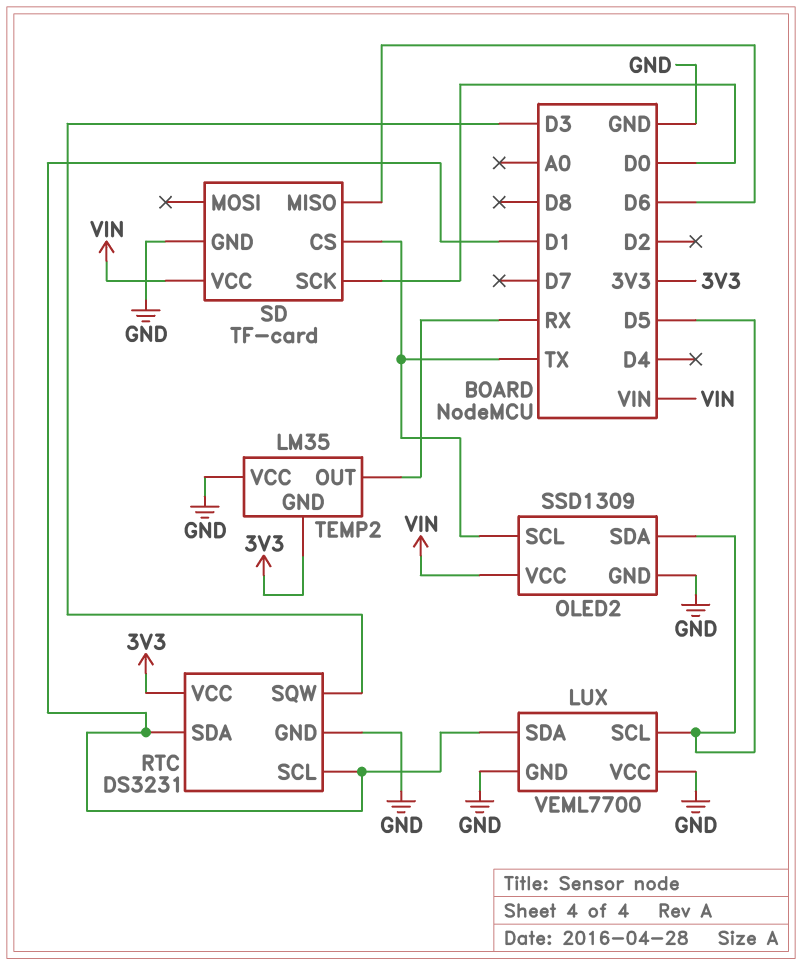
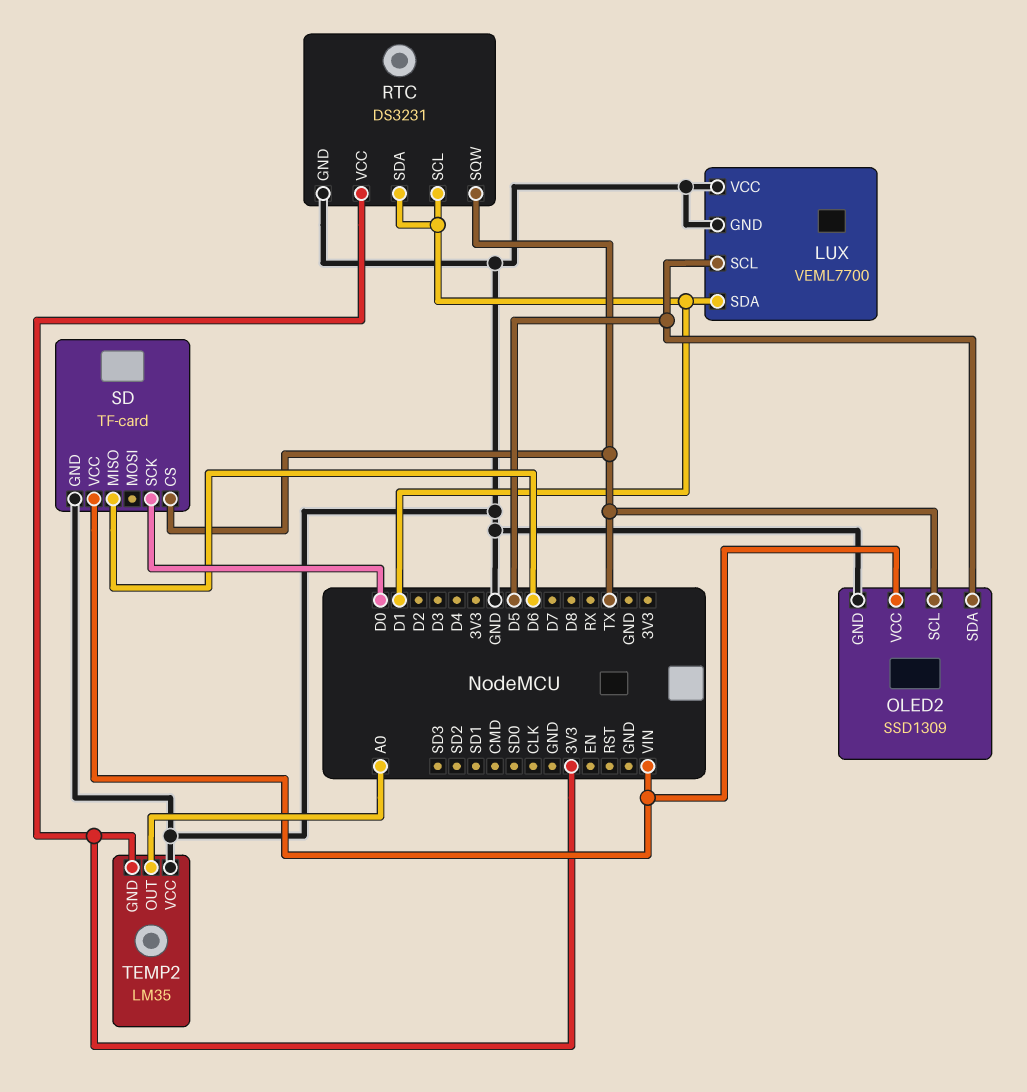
RTC pin SQW: D3 -> TX
TEMP2 pin OUT: RX -> A0

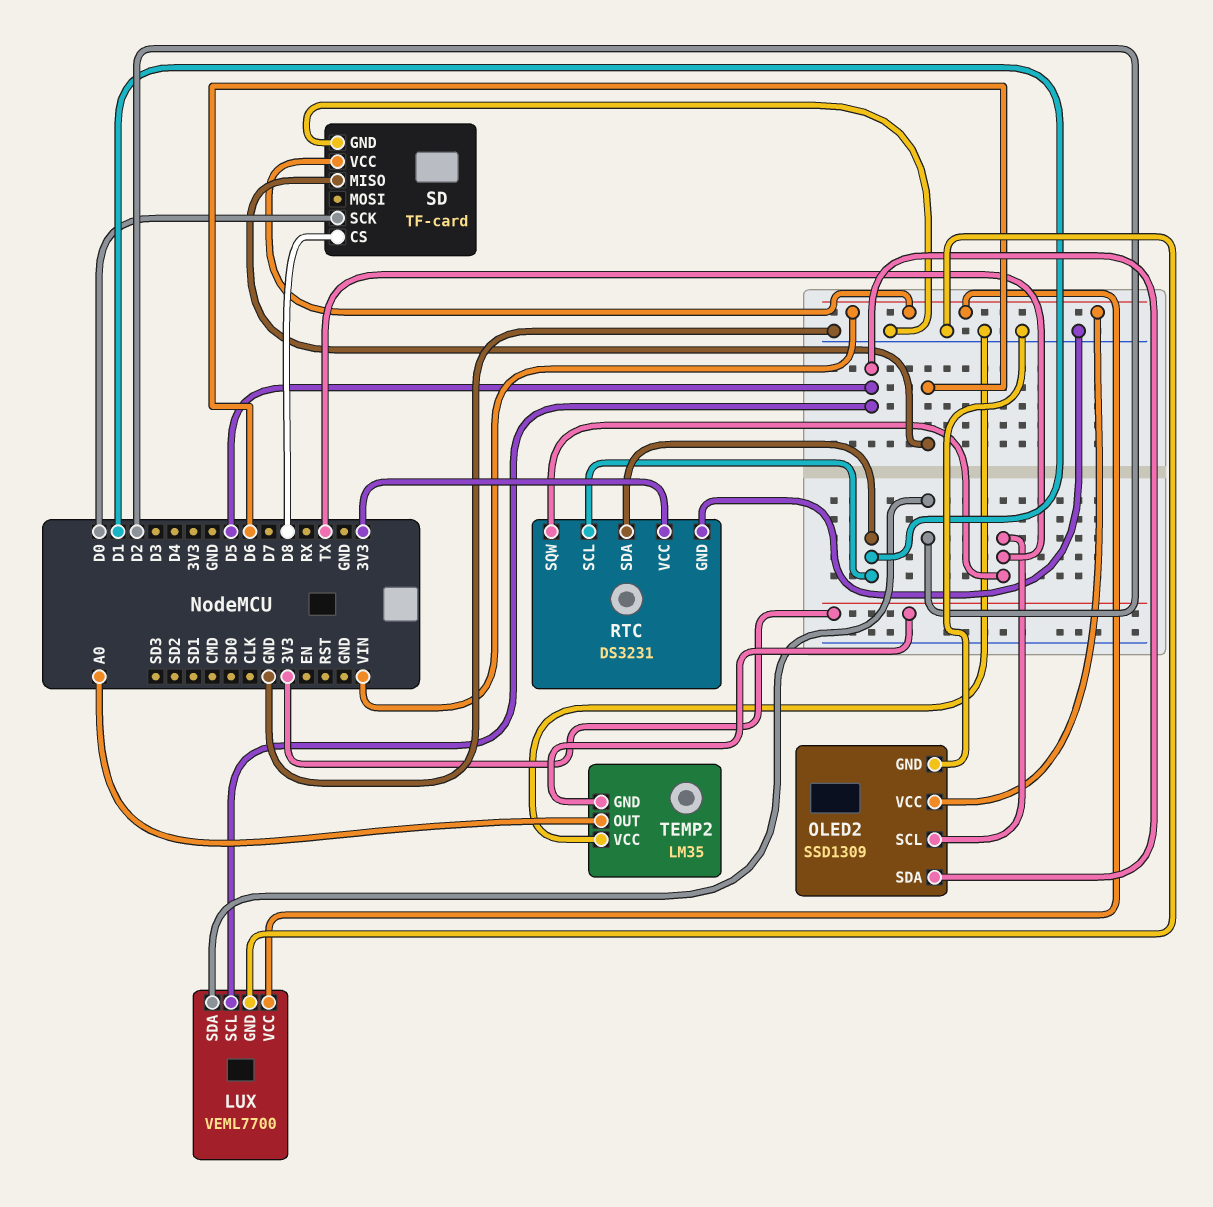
LUX pin SDA: D1 -> D2
LUX pin VCC: GND -> VIN
SD pin CS: TX -> D8

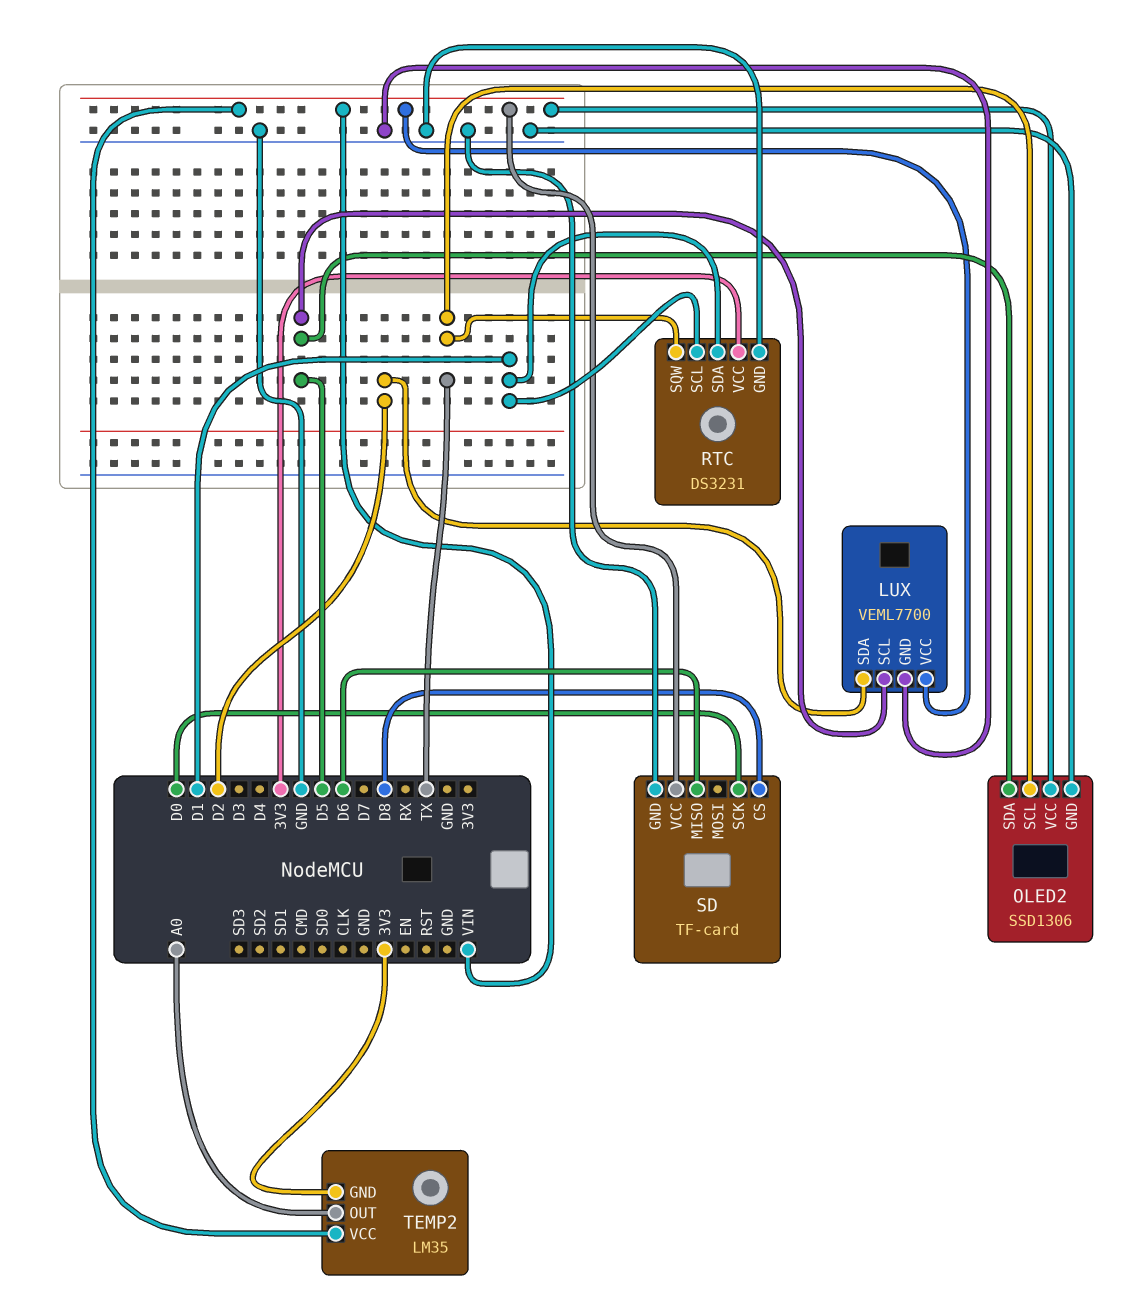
OLED2: SSD1309 -> SSD1306
TEMP2 pin VCC: GND -> VIN

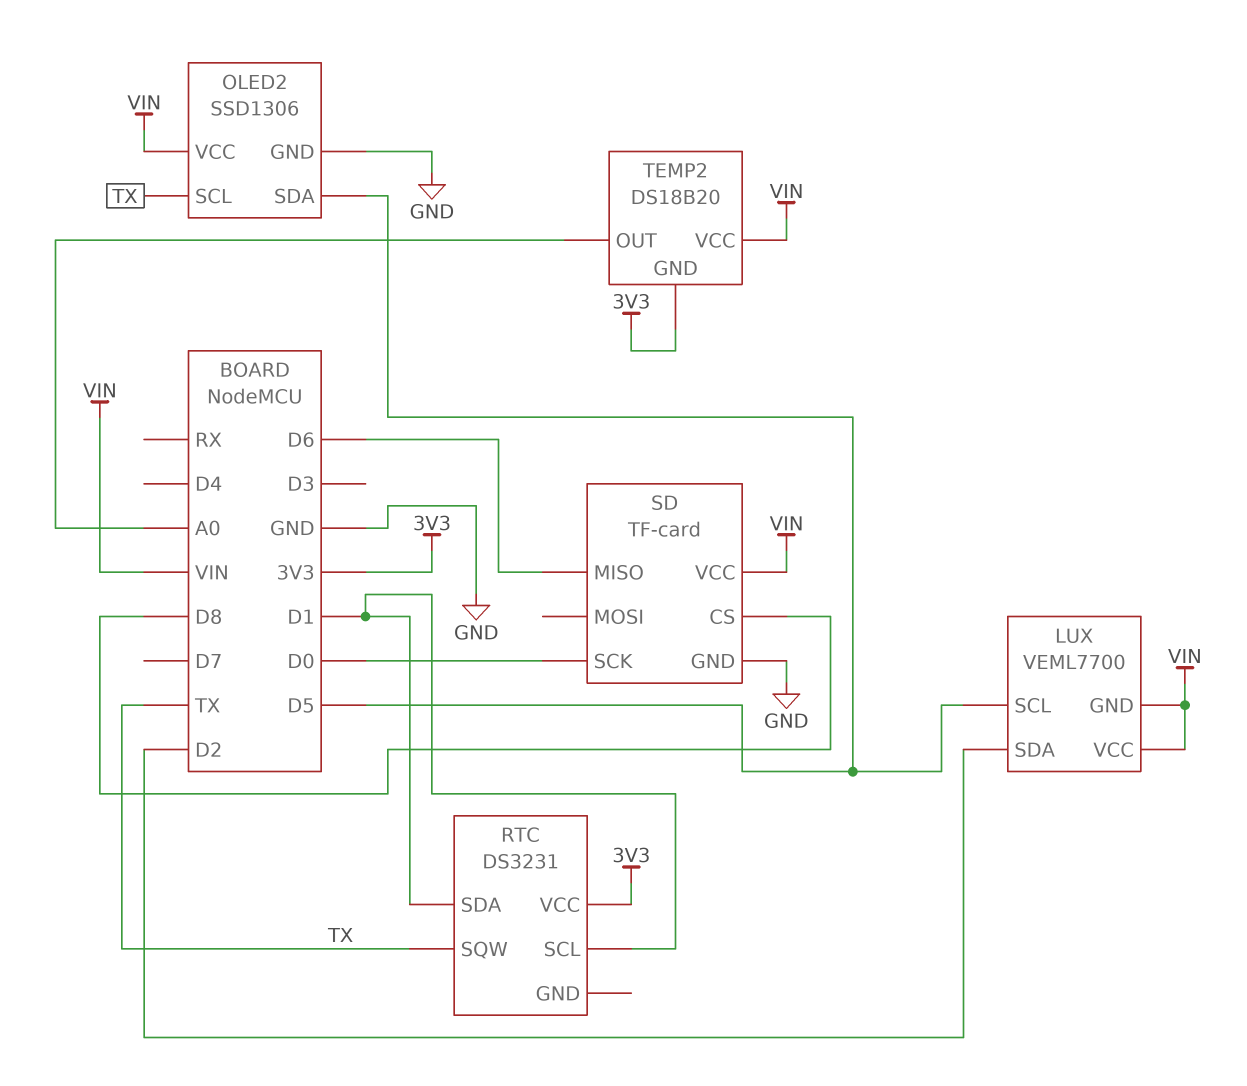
LUX pin GND: GND -> VIN
RTC pin GND: GND -> none
TEMP2: LM35 -> DS18B20

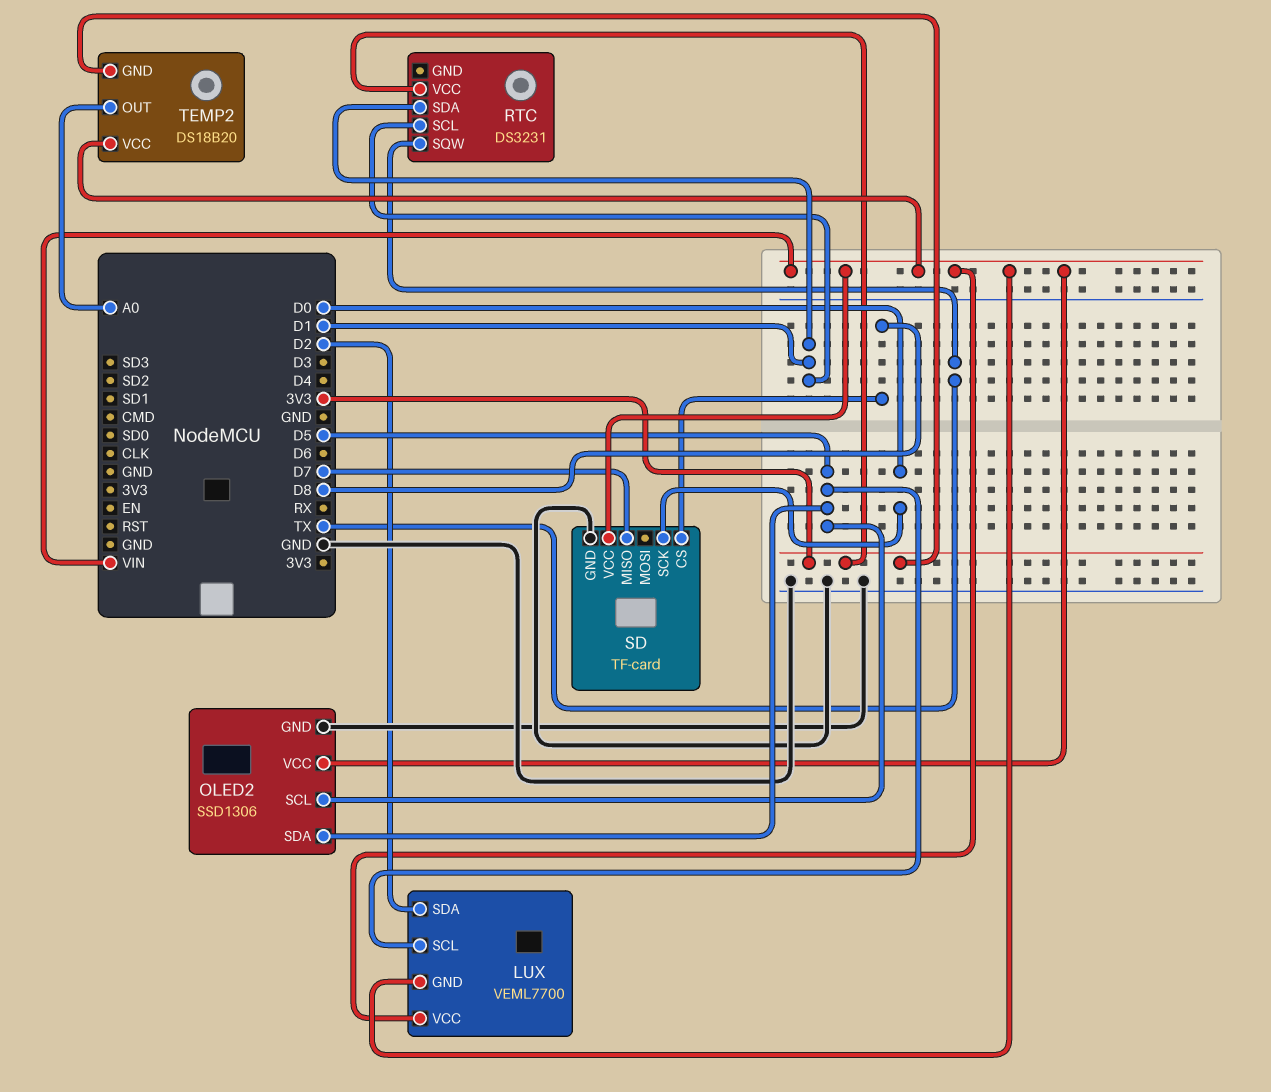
OLED2 pin SCL: TX -> D5
SD pin MISO: D6 -> D7

